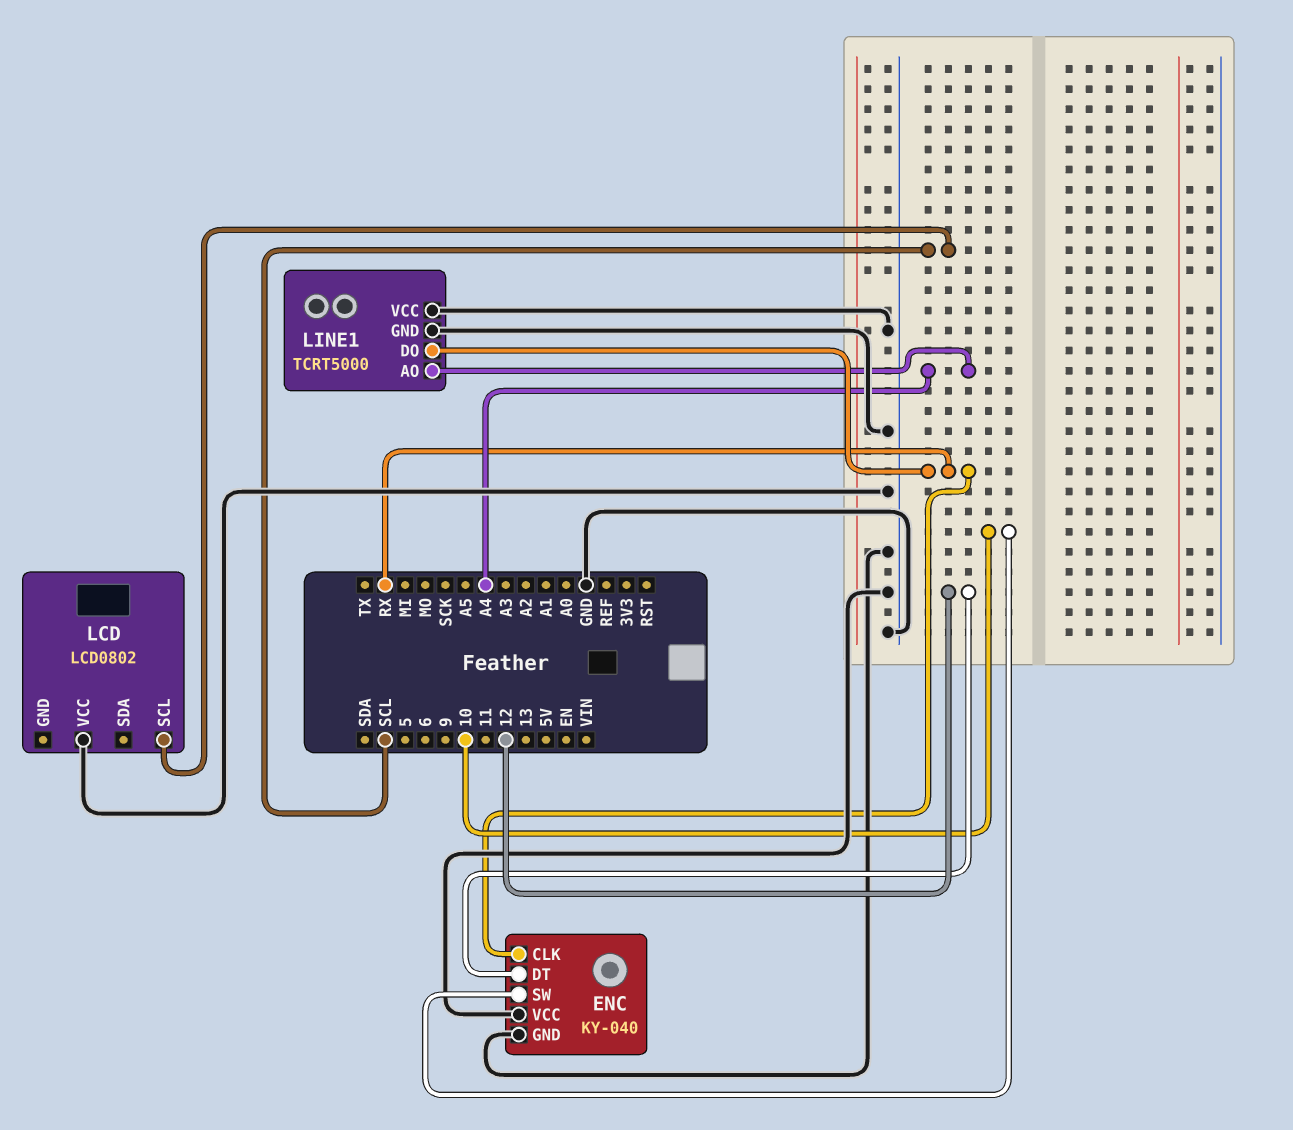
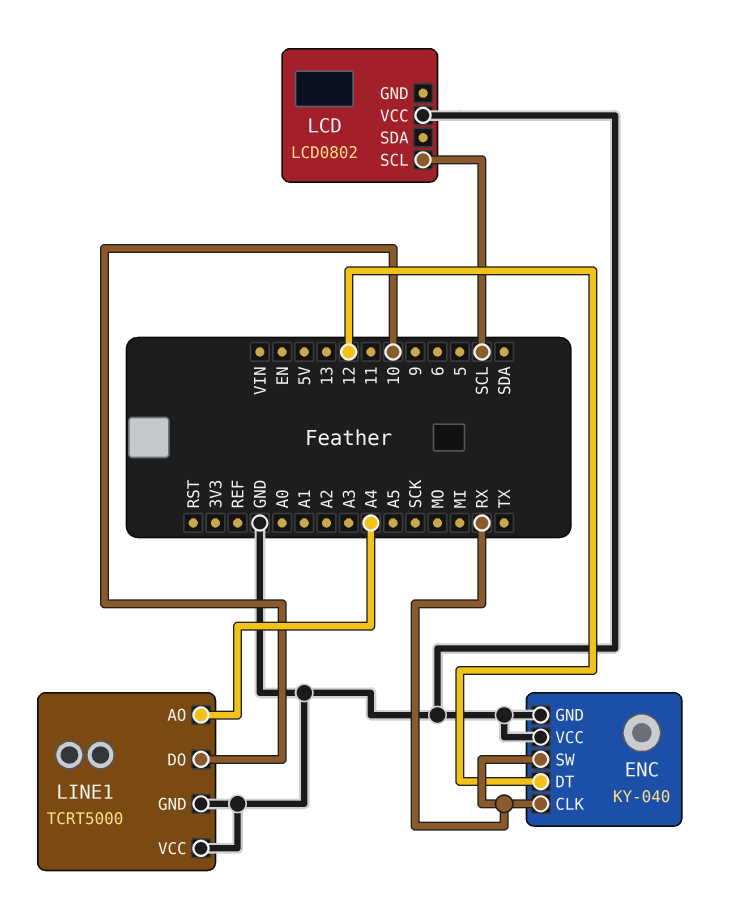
ENC pin SW: 10 -> RX
LINE1 pin DO: RX -> 10

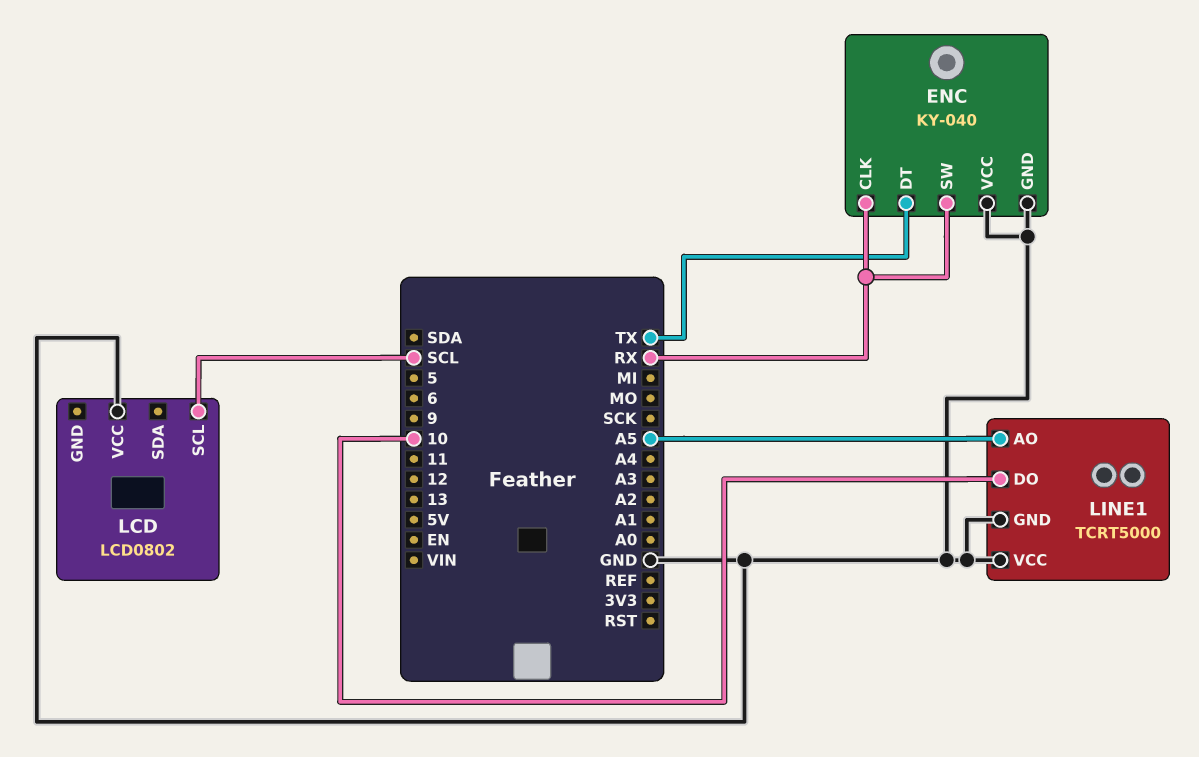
ENC pin DT: 12 -> TX
LINE1 pin AO: A4 -> A5

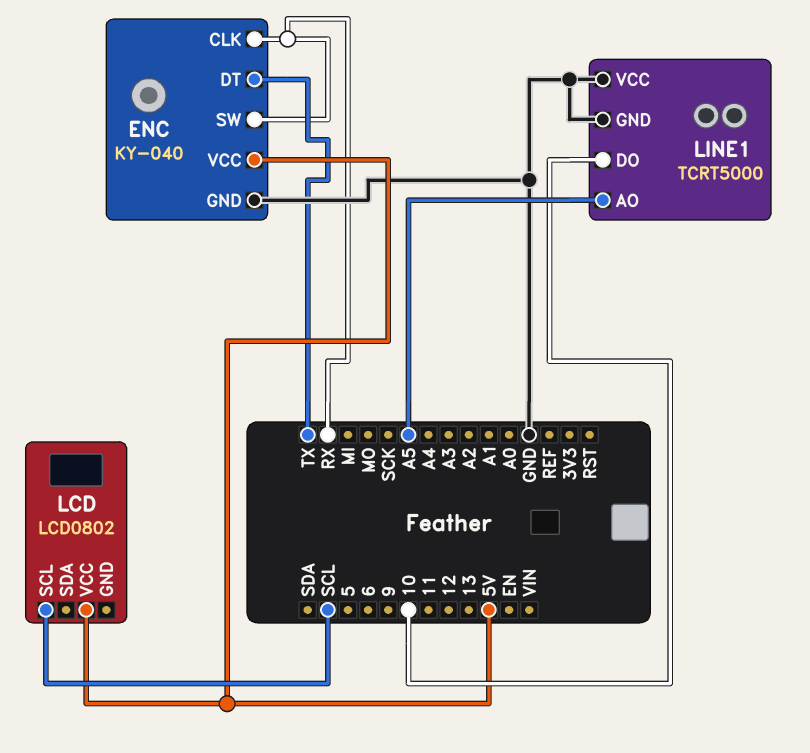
ENC pin VCC: GND -> 5V
LCD pin VCC: GND -> 5V

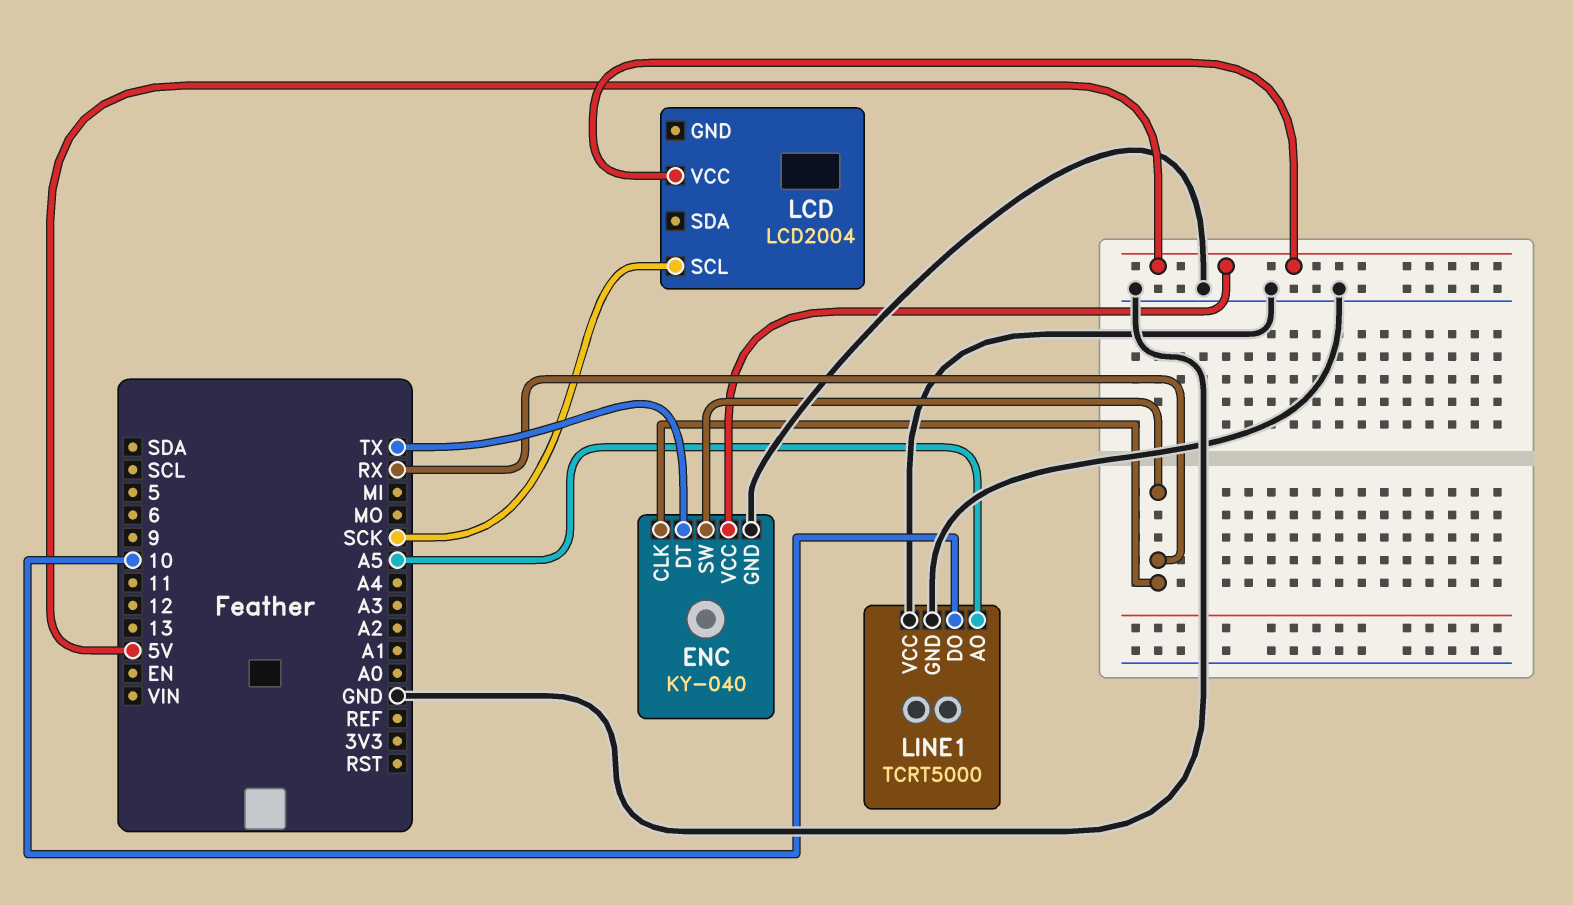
LCD: LCD0802 -> LCD2004
LCD pin SCL: SCL -> SCK

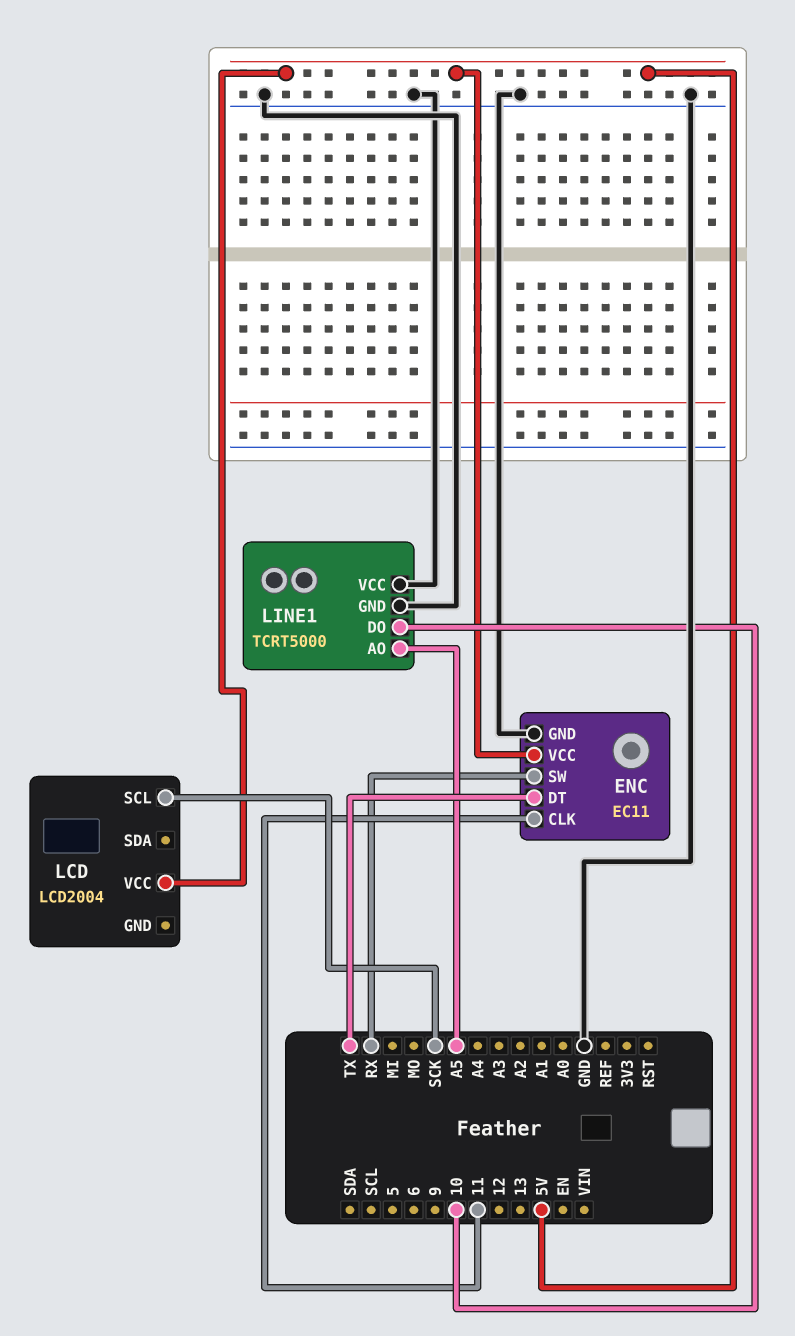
ENC: KY-040 -> EC11
ENC pin CLK: RX -> 11

